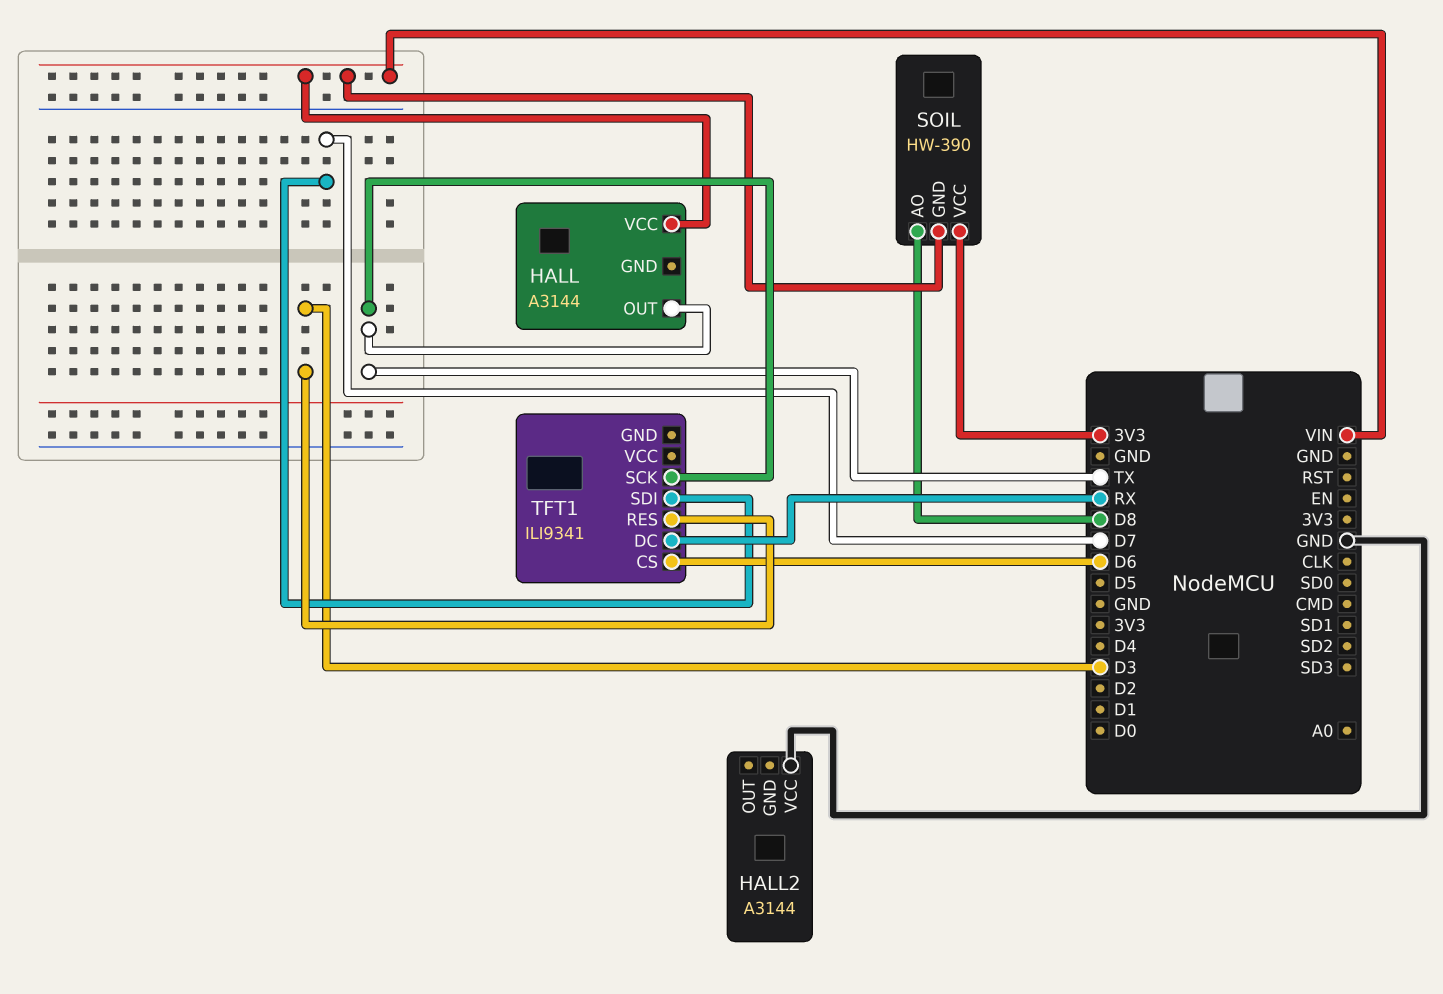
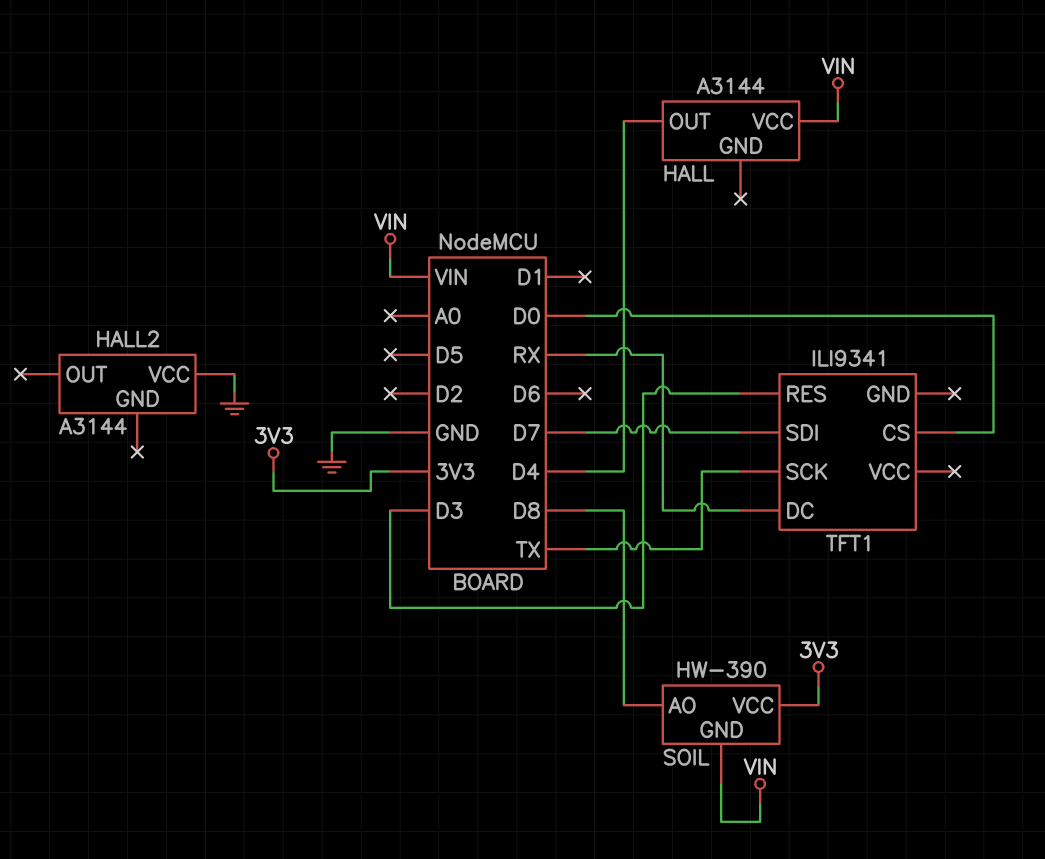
HALL pin OUT: TX -> D4
TFT1 pin CS: D6 -> D0

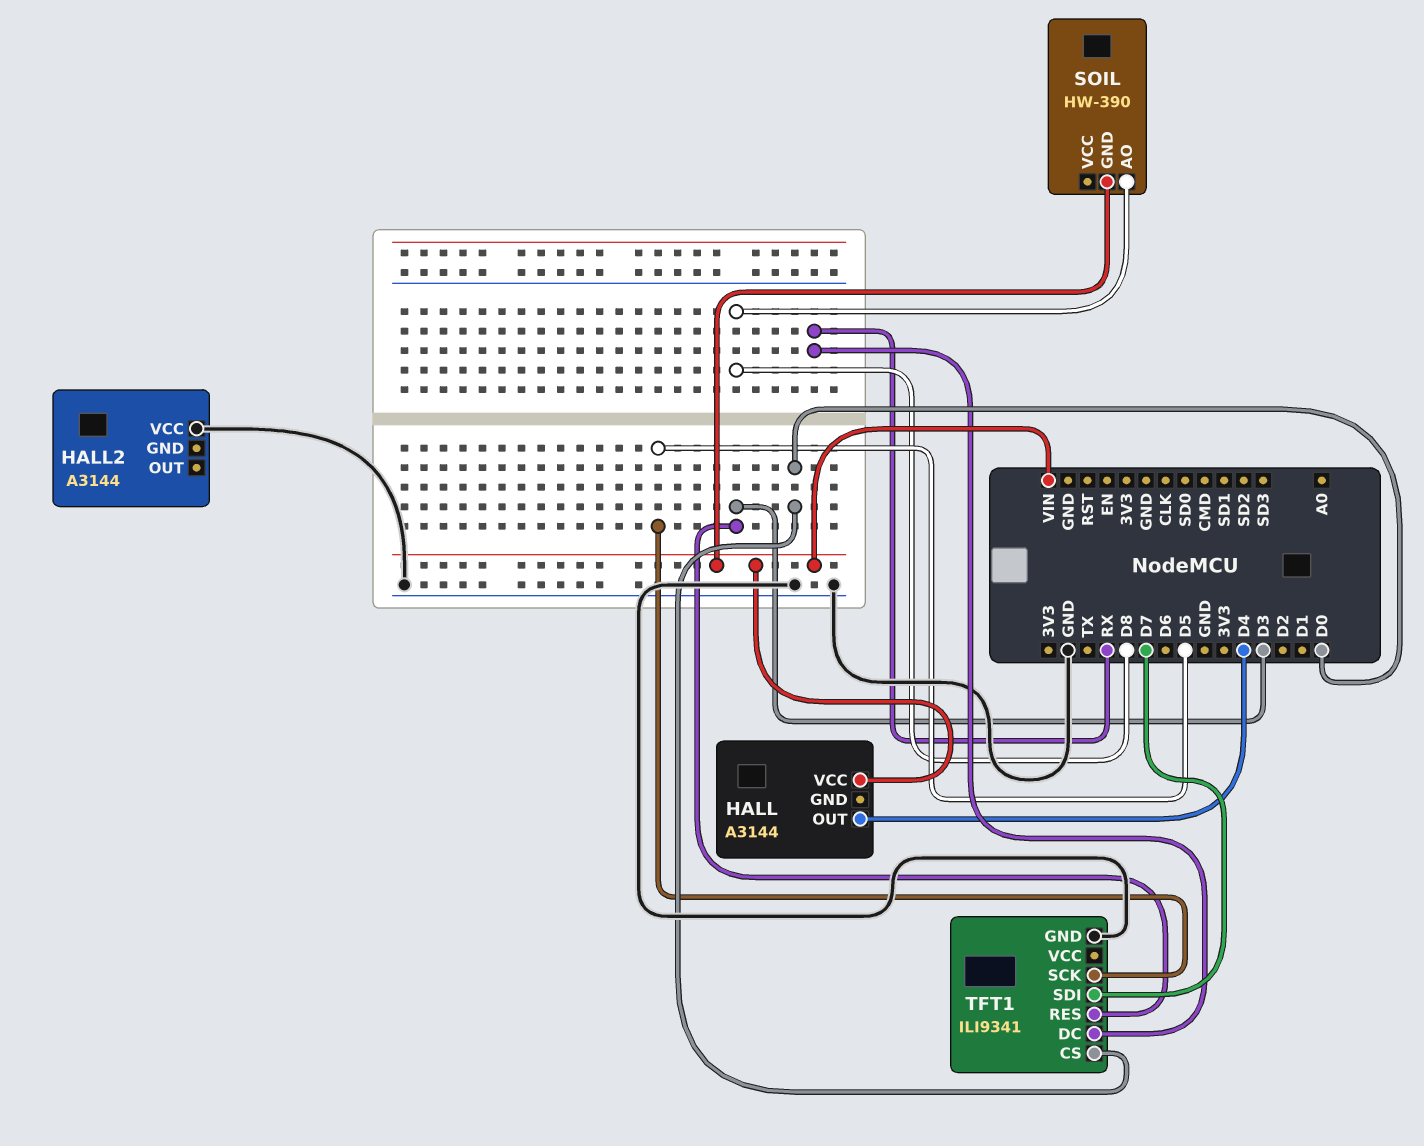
SOIL pin VCC: 3V3 -> none
TFT1 pin GND: none -> GND
TFT1 pin SCK: TX -> D5

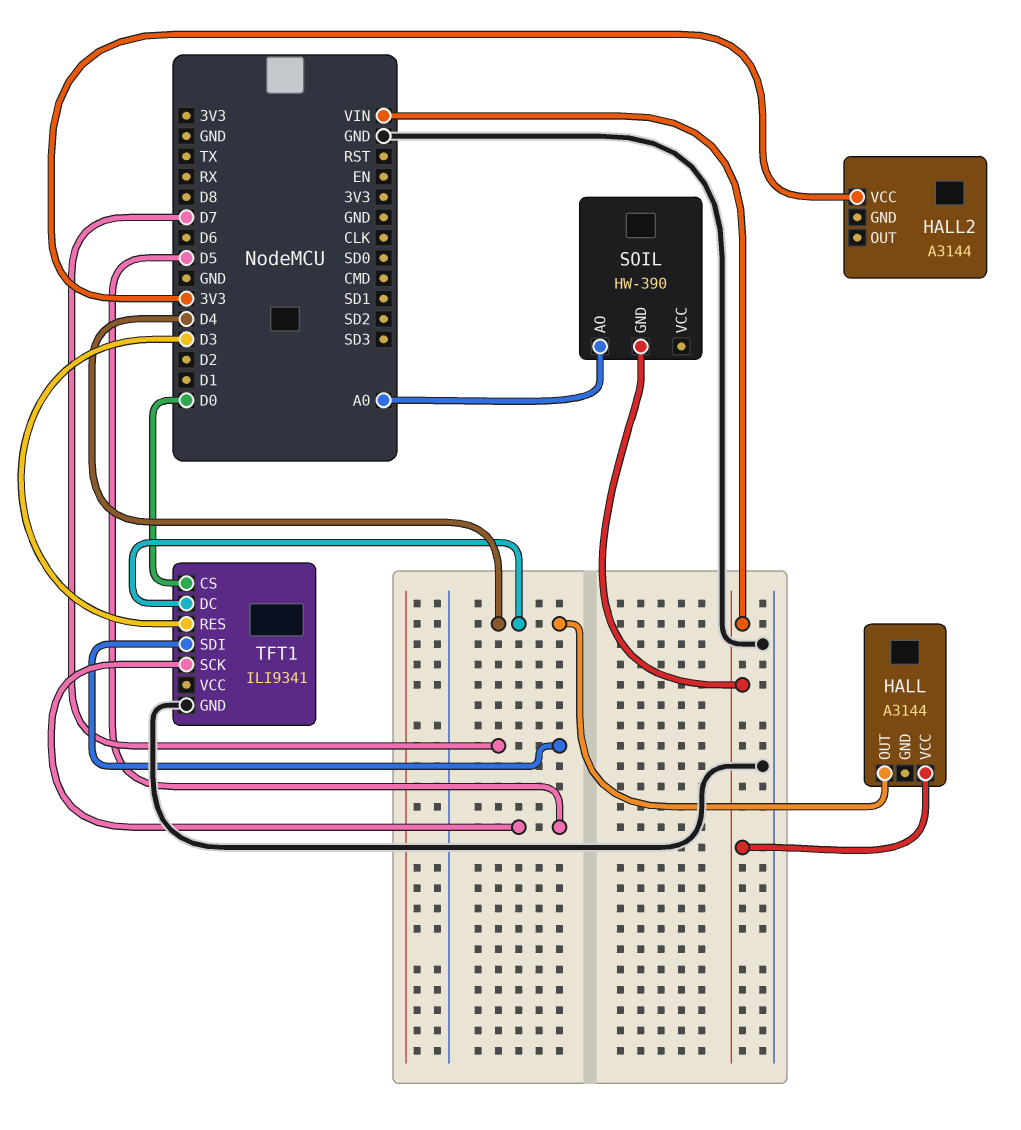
HALL2 pin VCC: GND -> 3V3
SOIL pin AO: D8 -> A0
TFT1 pin DC: RX -> D4

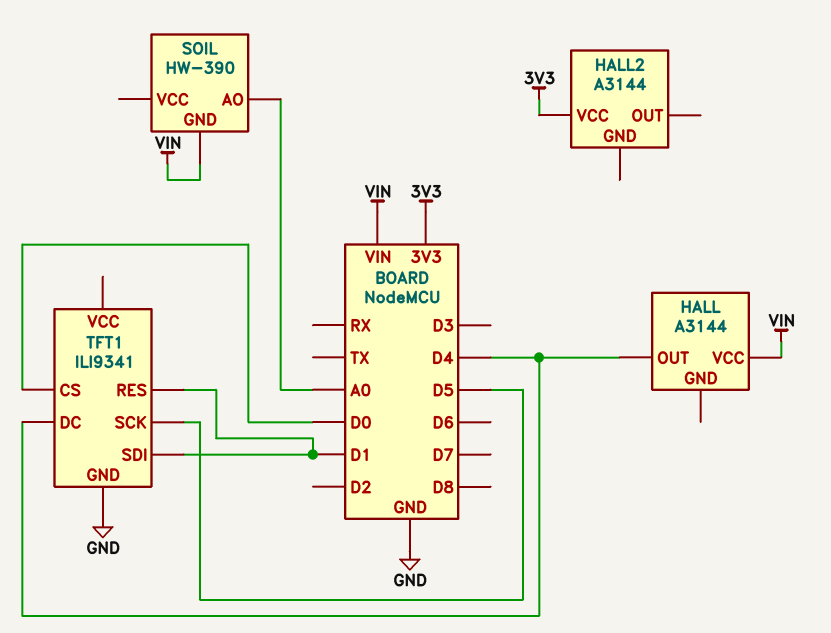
TFT1 pin RES: D3 -> D1
TFT1 pin SDI: D7 -> D1

